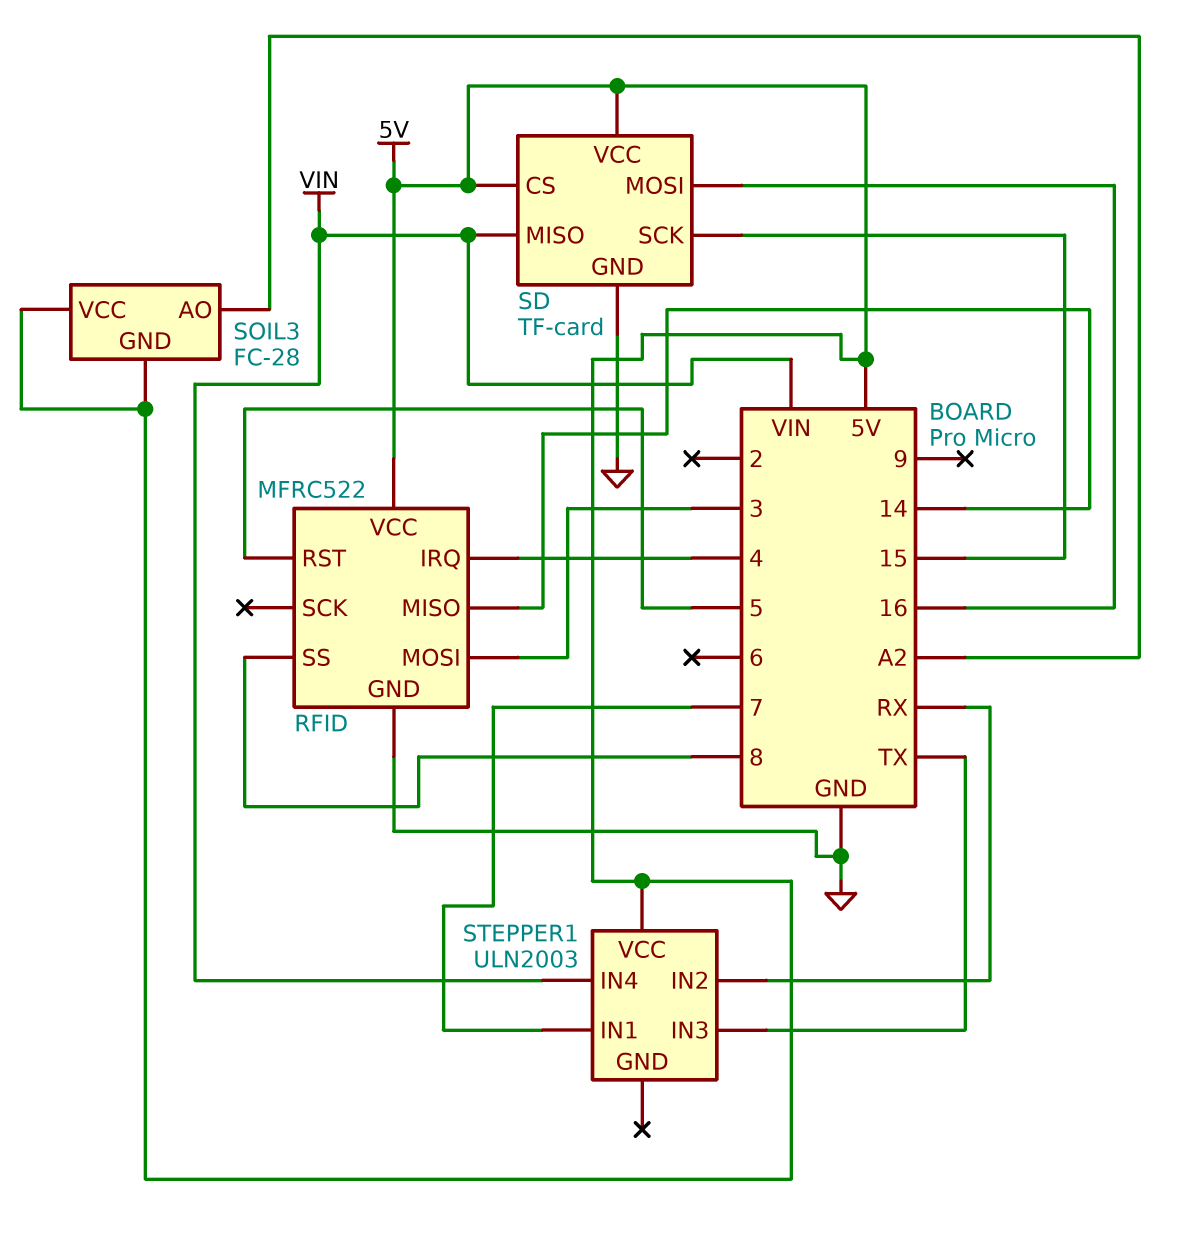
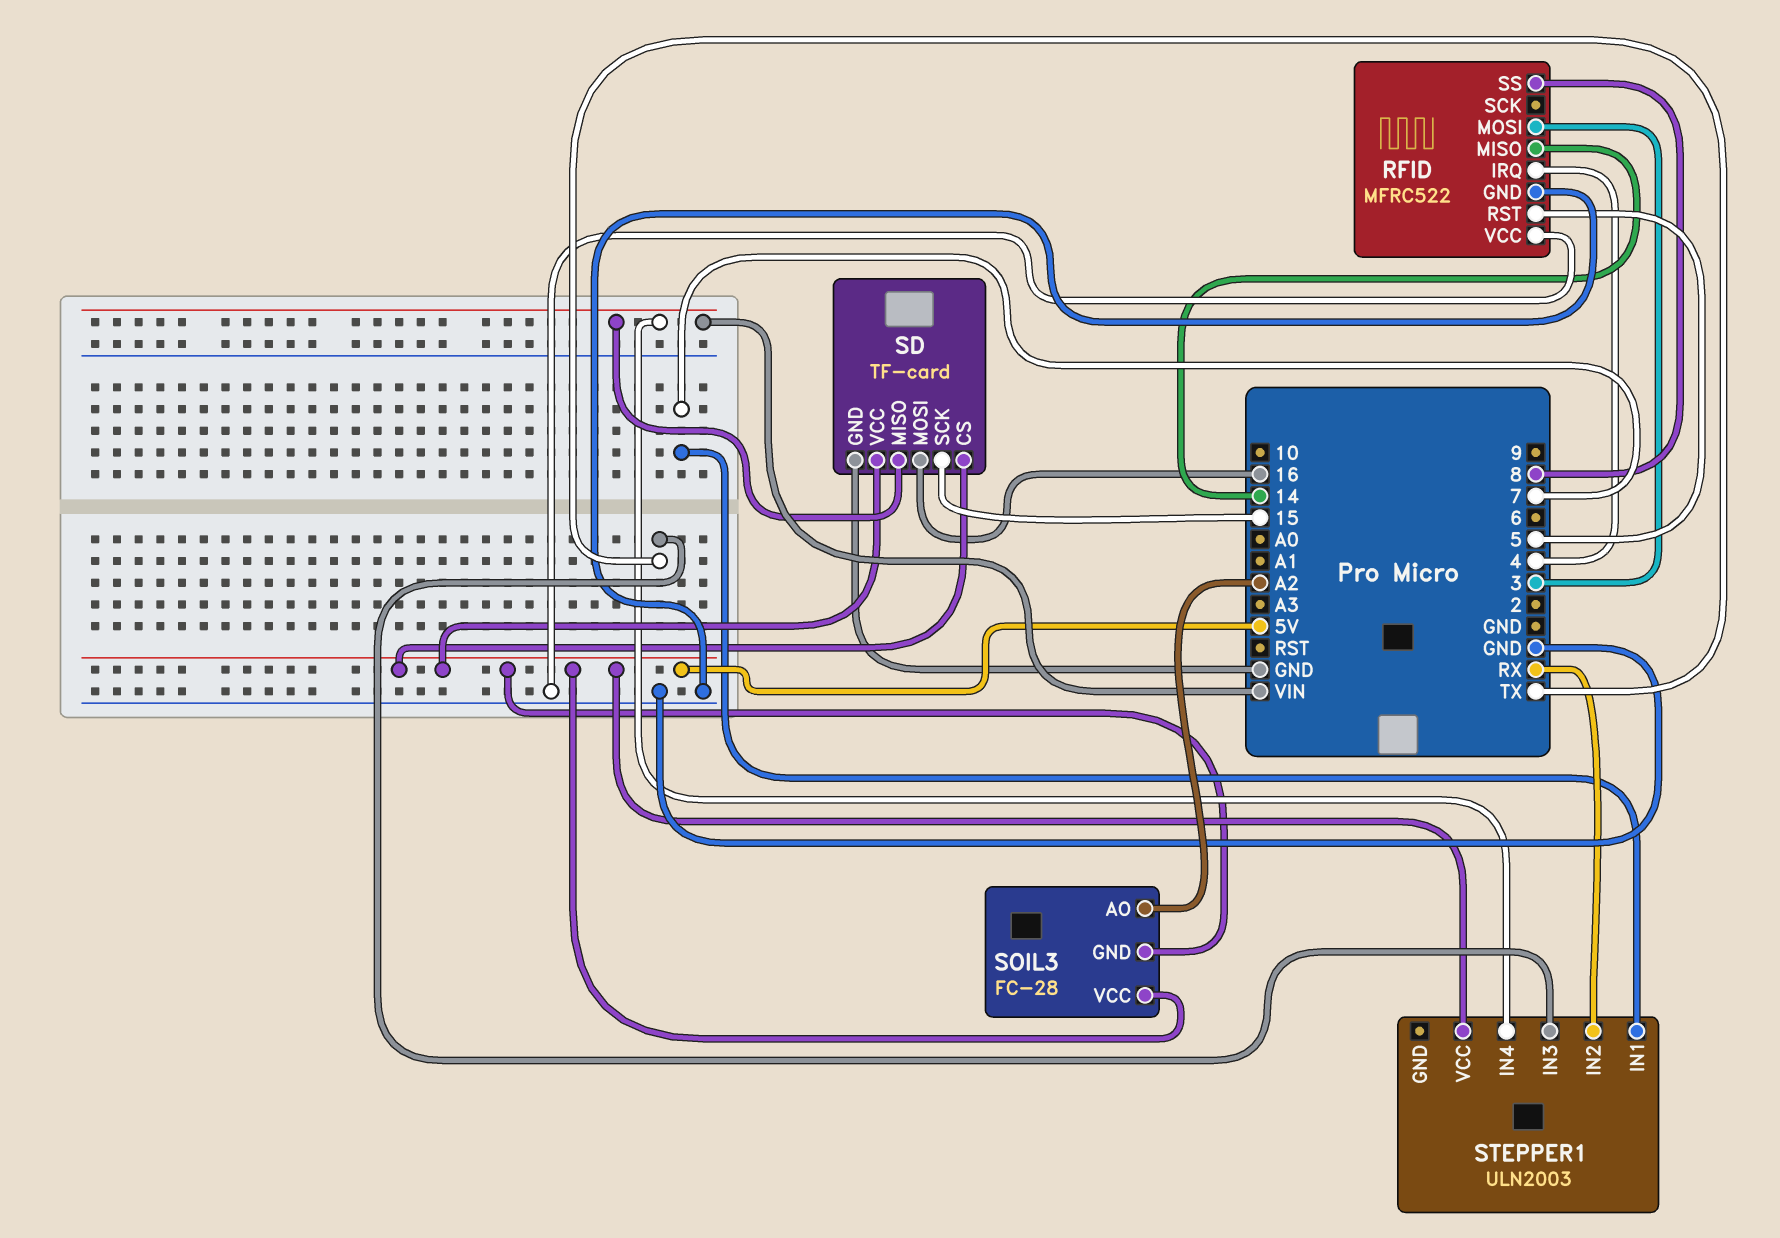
RFID pin VCC: 5V -> GND

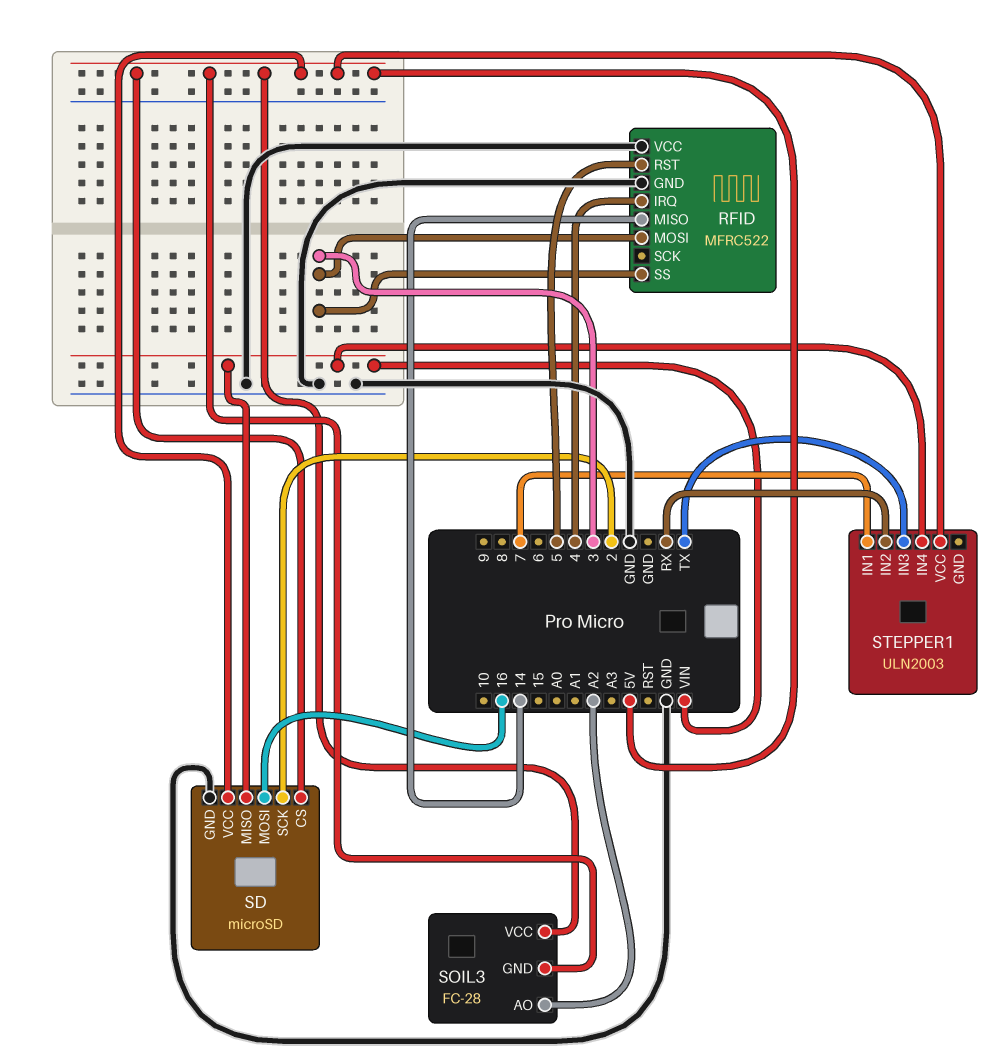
RFID pin SS: 8 -> 3
SD: TF-card -> microSD
SD pin SCK: 15 -> 2

